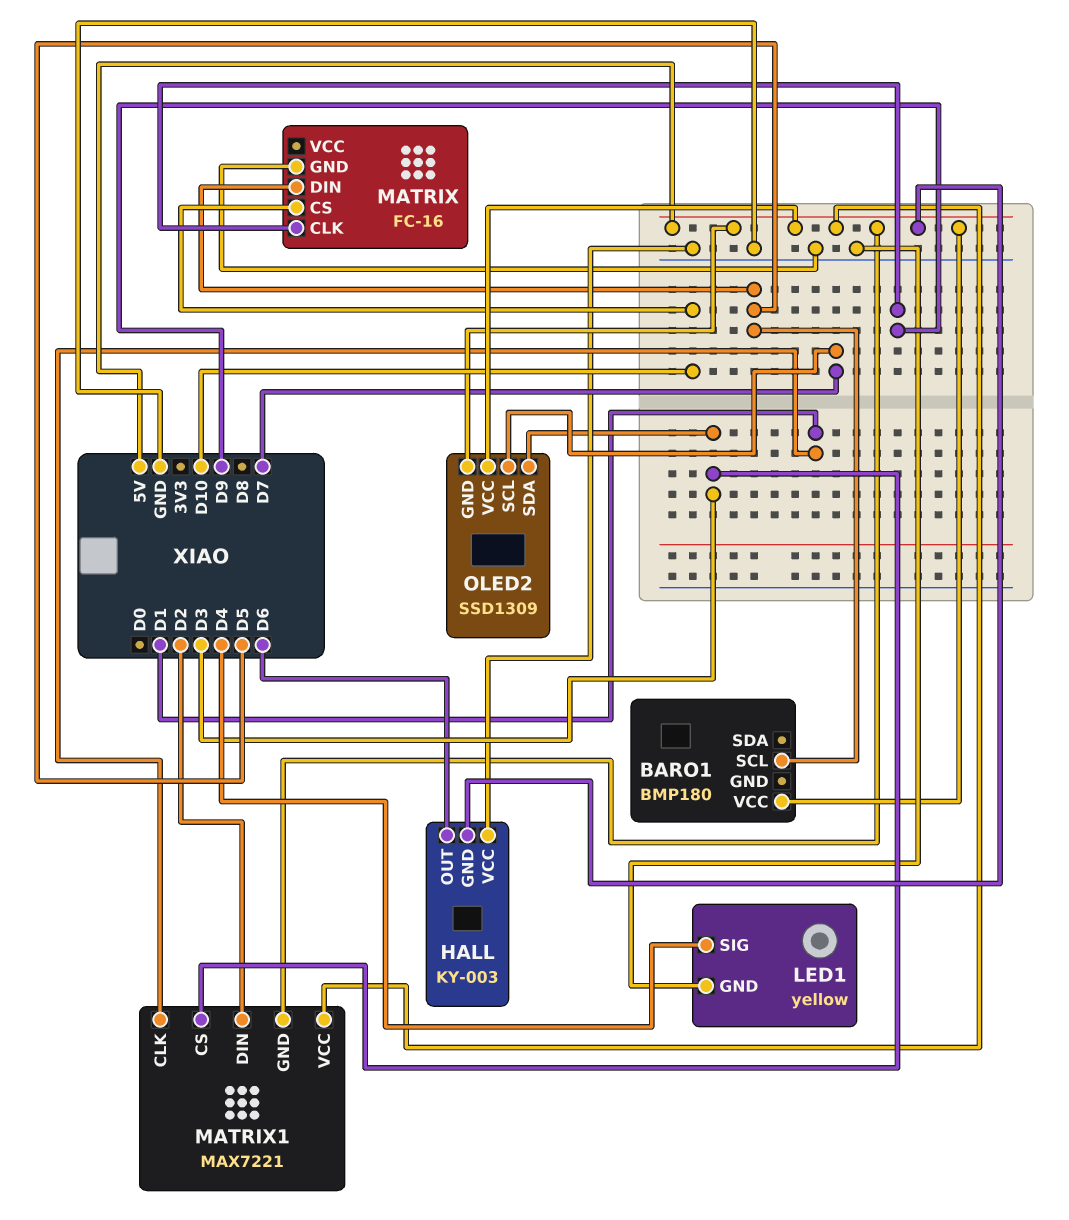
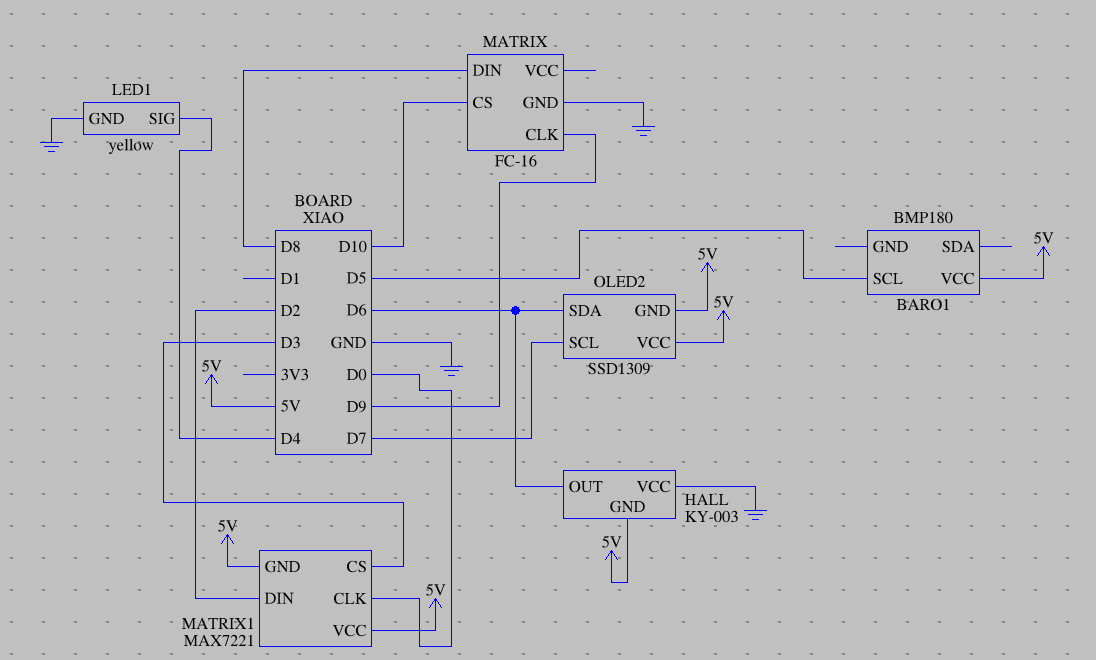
MATRIX pin DIN: D5 -> D8
MATRIX1 pin CLK: D1 -> D0
OLED2 pin SDA: D3 -> D6

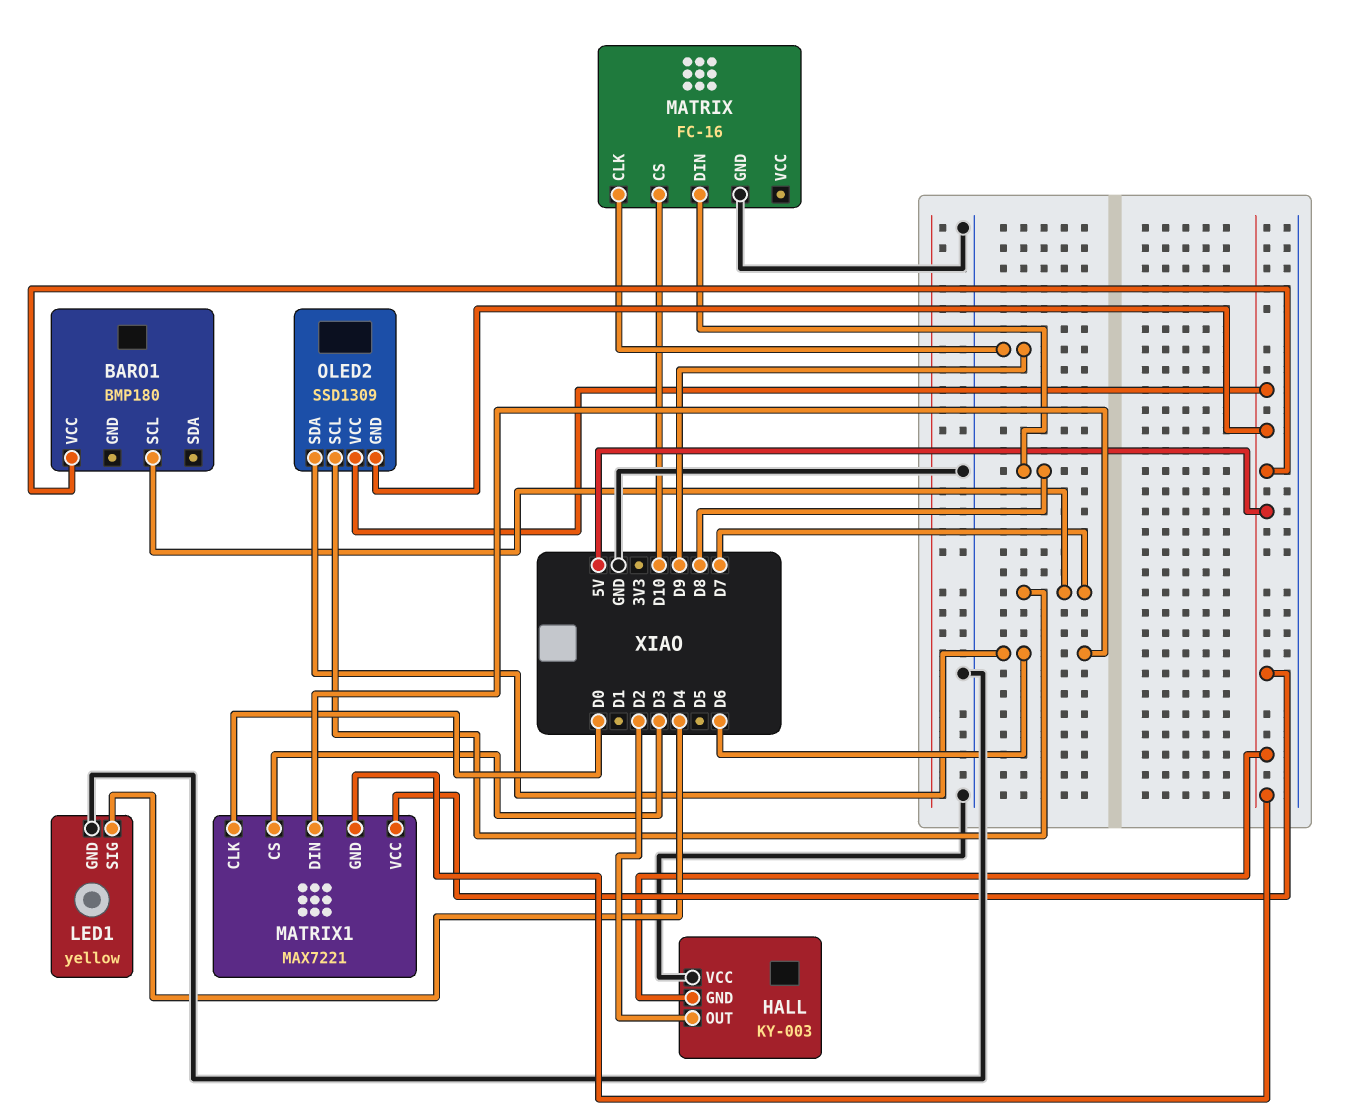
BARO1 pin SCL: D5 -> D7
HALL pin OUT: D6 -> D2
MATRIX1 pin DIN: D2 -> D6

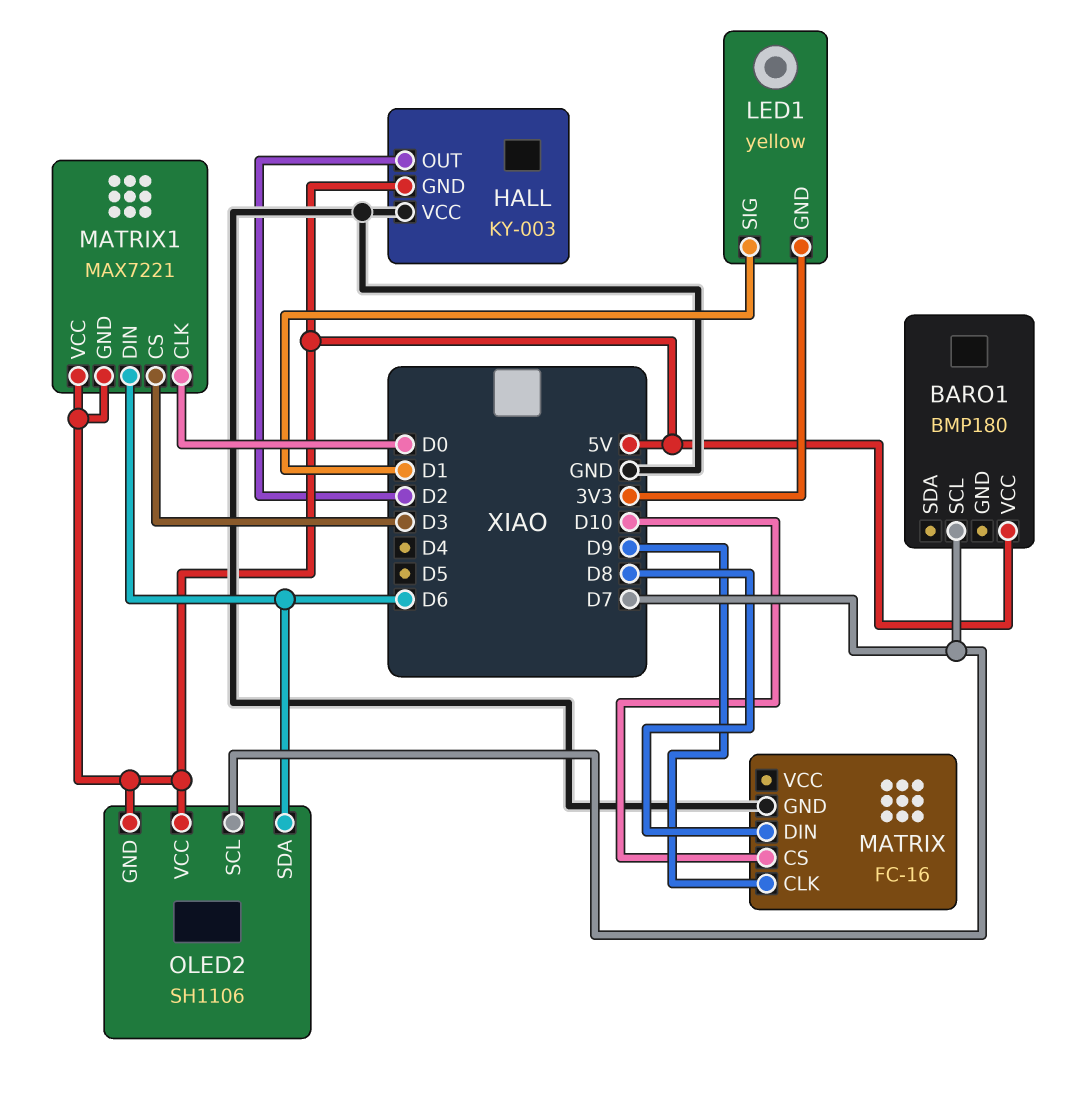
LED1 pin GND: GND -> 3V3
LED1 pin SIG: D4 -> D1
OLED2: SSD1309 -> SH1106

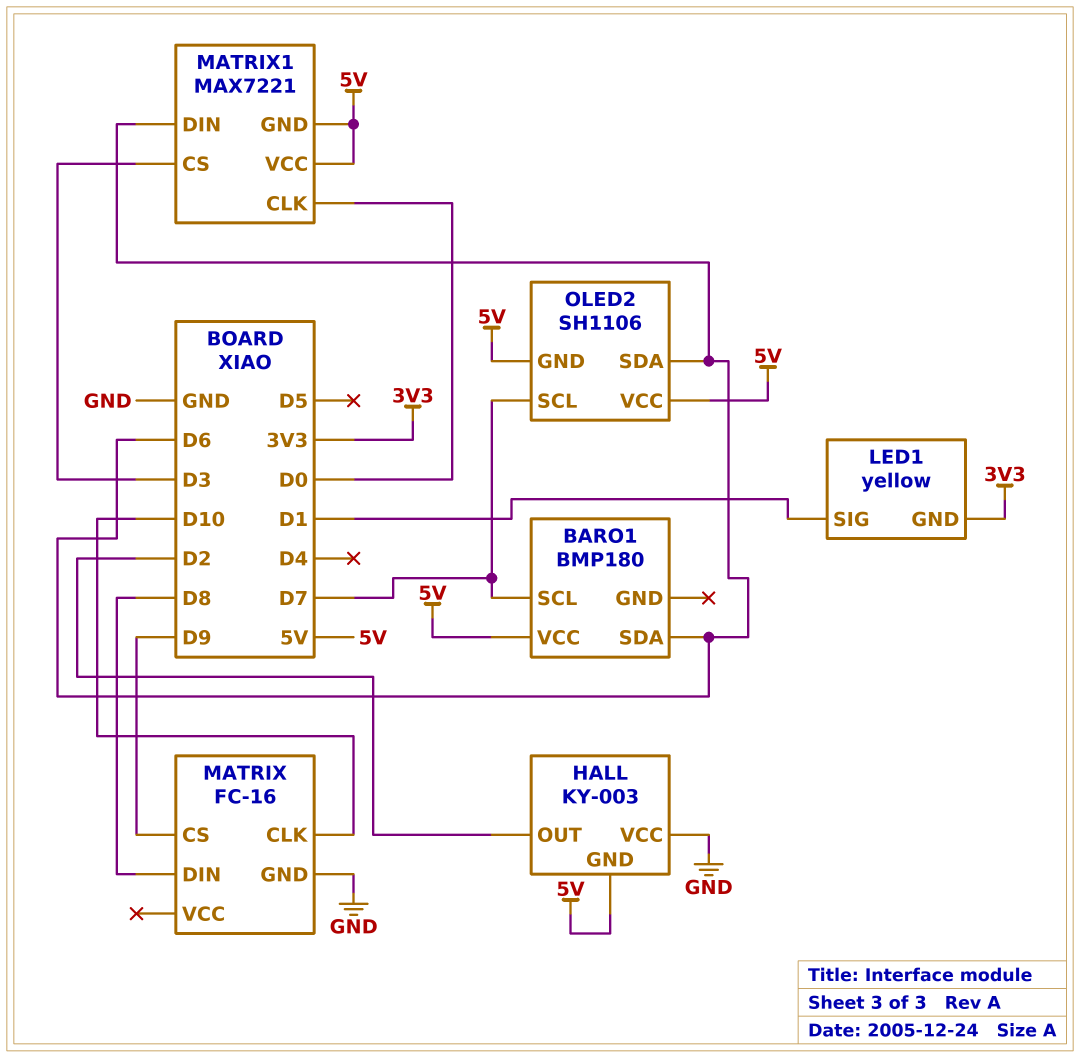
BARO1 pin SDA: none -> D6
MATRIX pin CLK: D9 -> D10
MATRIX pin CS: D10 -> D9

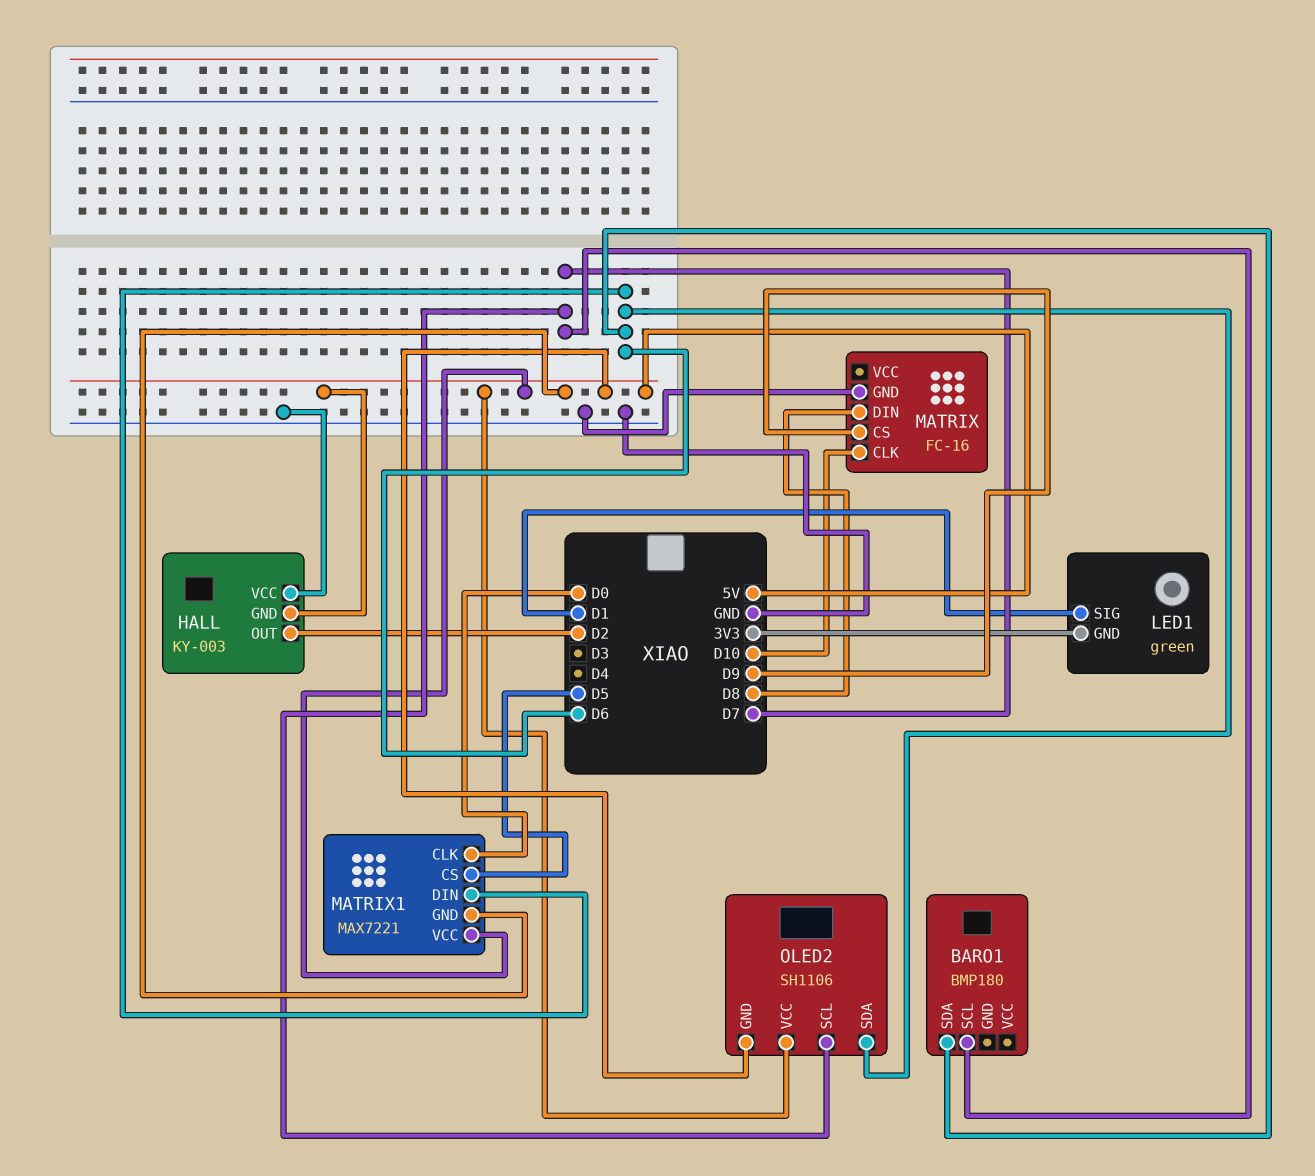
BARO1 pin VCC: 5V -> none
LED1: yellow -> green
MATRIX1 pin CS: D3 -> D5

